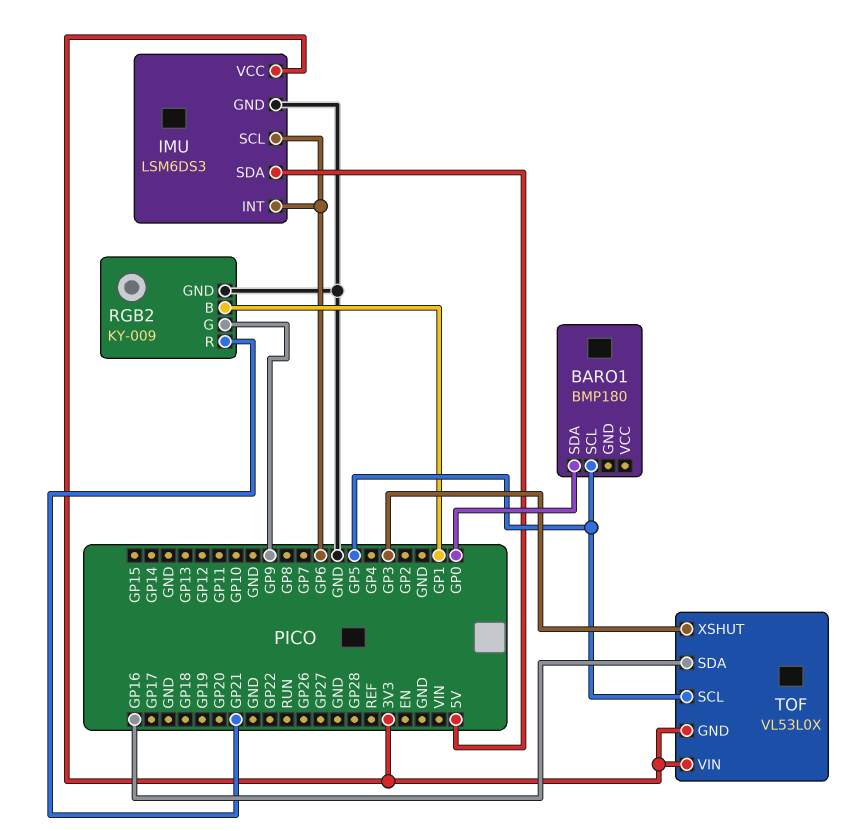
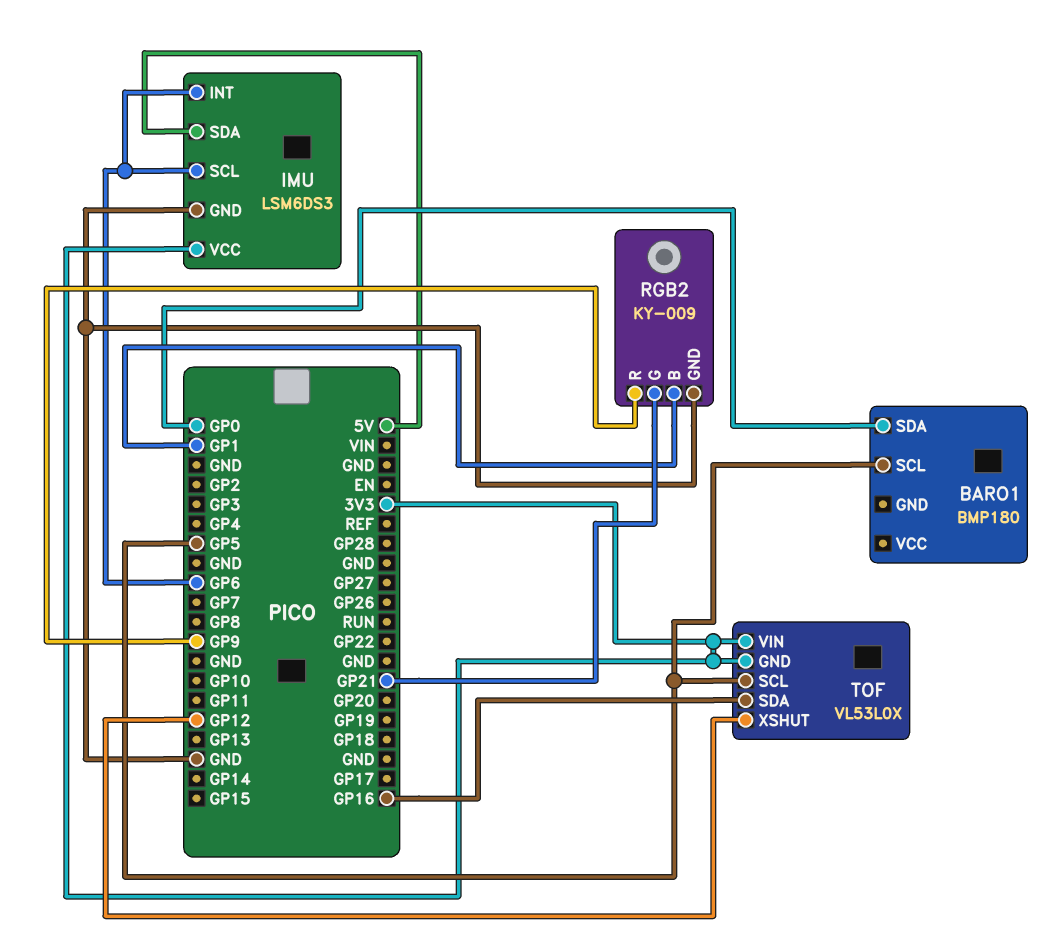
RGB2 pin G: GP9 -> GP21
RGB2 pin R: GP21 -> GP9
TOF pin XSHUT: GP3 -> GP12

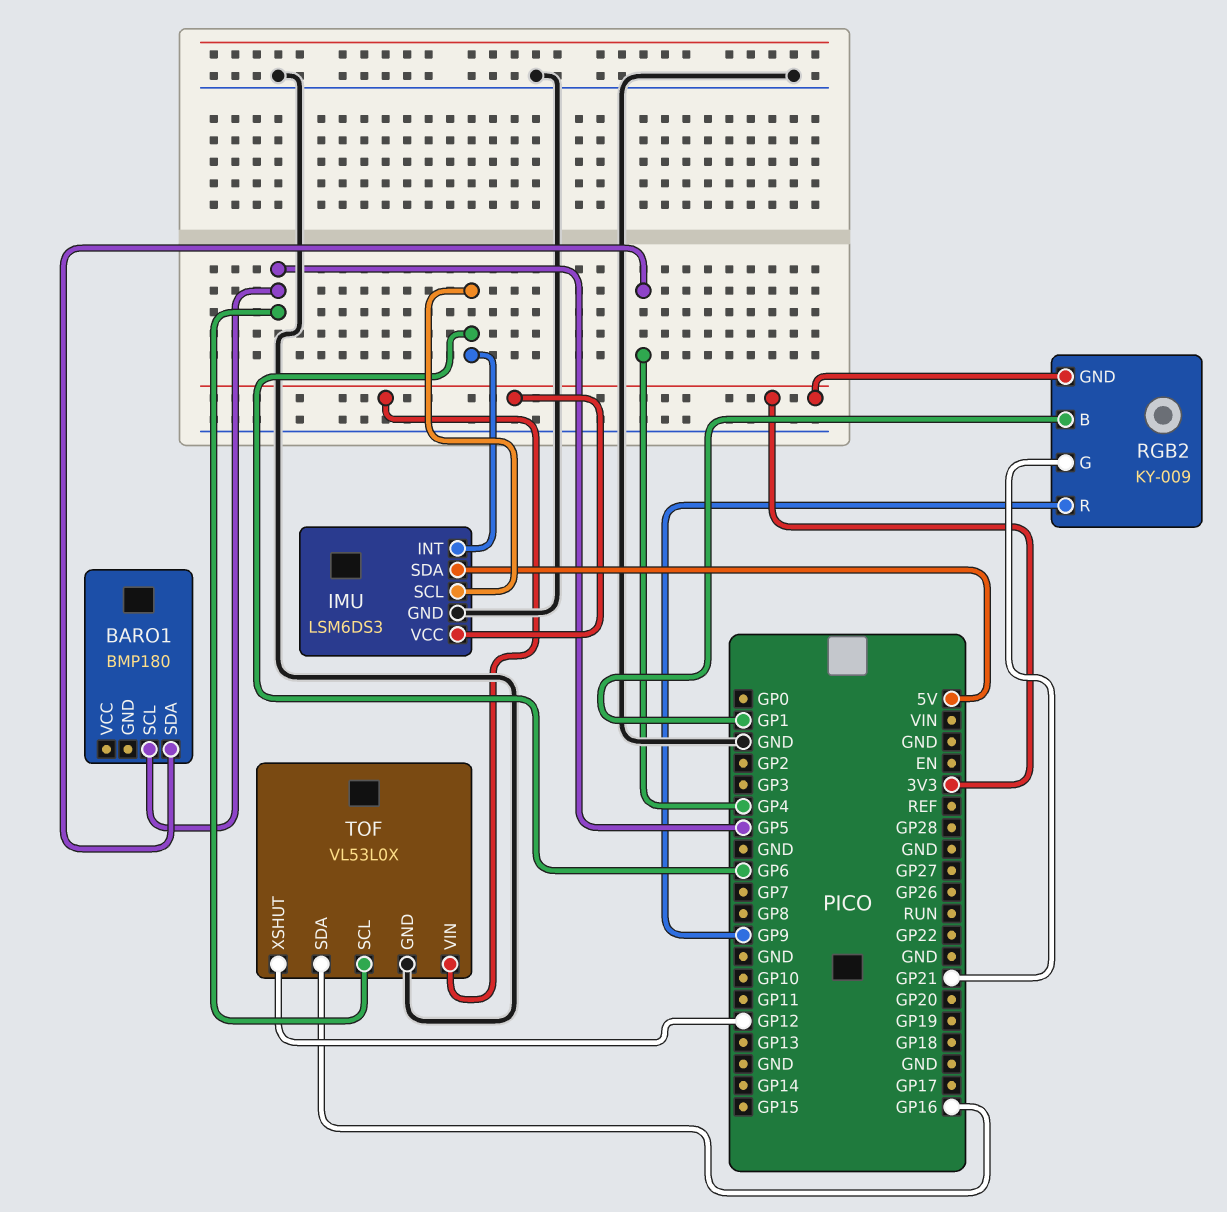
BARO1 pin SDA: GP0 -> GP4
RGB2 pin GND: GND -> 3V3
TOF pin GND: 3V3 -> GND

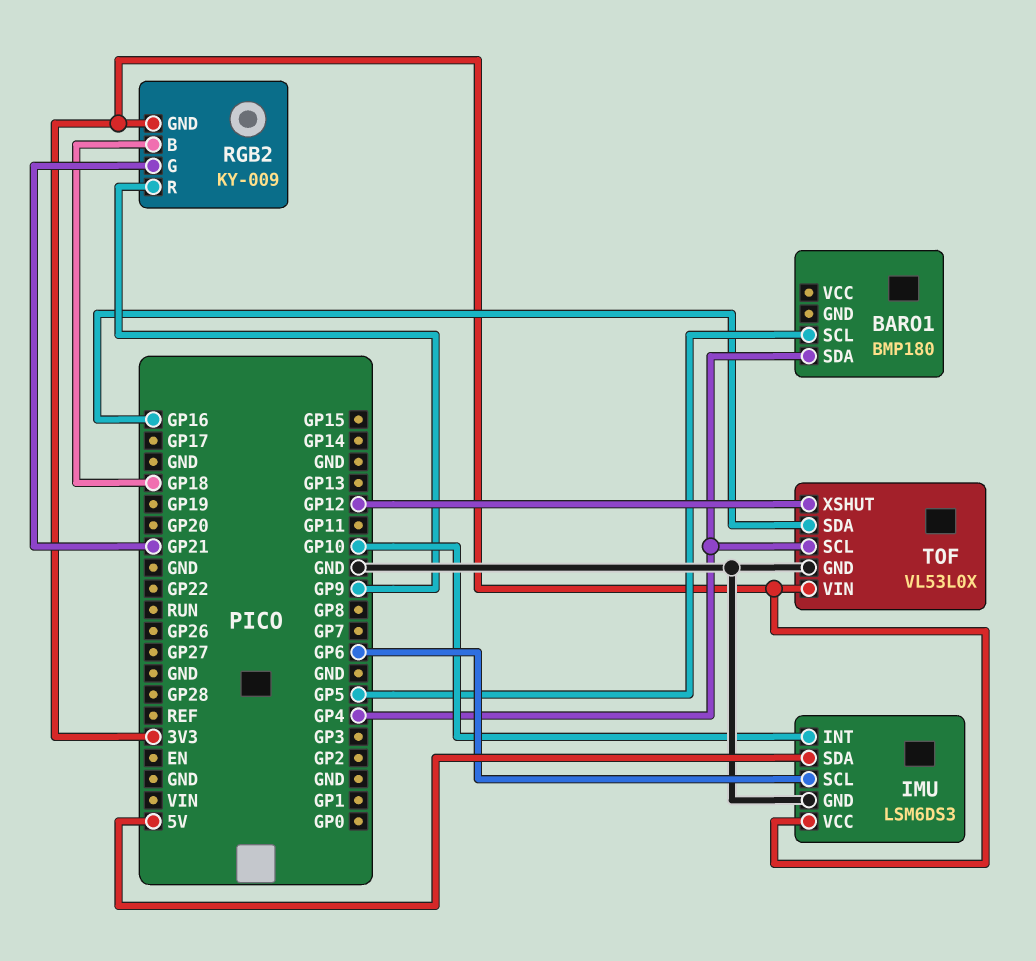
IMU pin INT: GP6 -> GP10
RGB2 pin B: GP1 -> GP18
TOF pin SCL: GP5 -> GP4

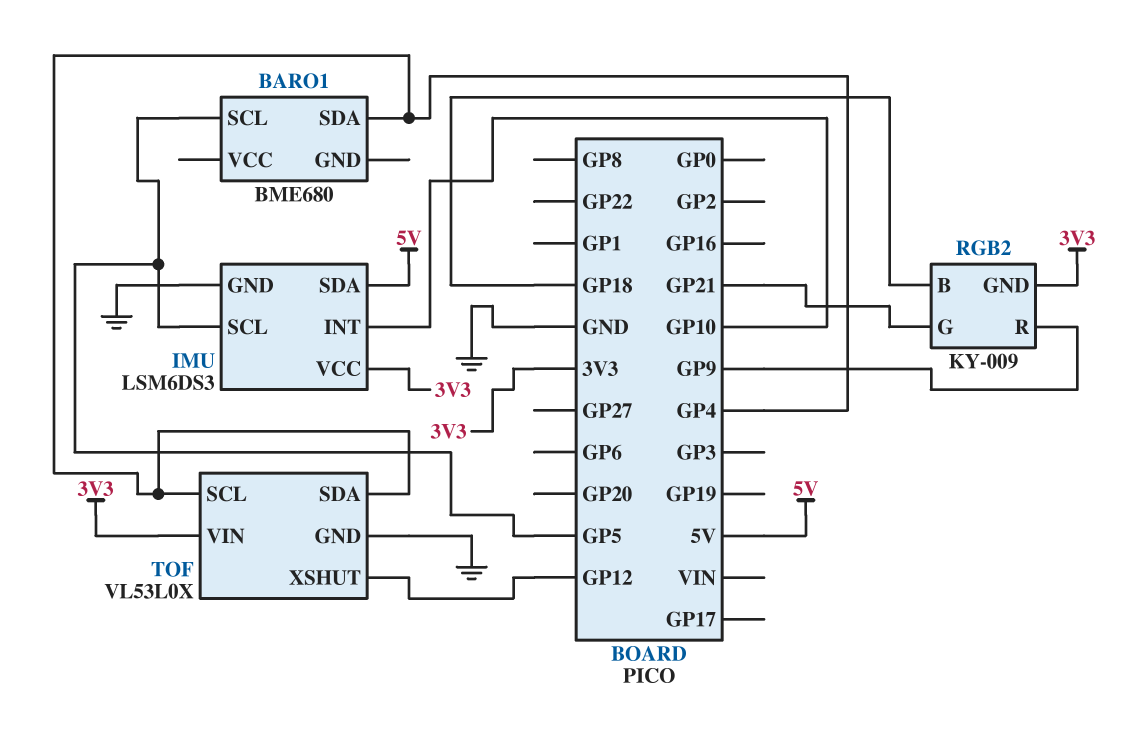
BARO1: BMP180 -> BME680
IMU pin SCL: GP6 -> GP5
TOF pin SDA: GP16 -> GP4

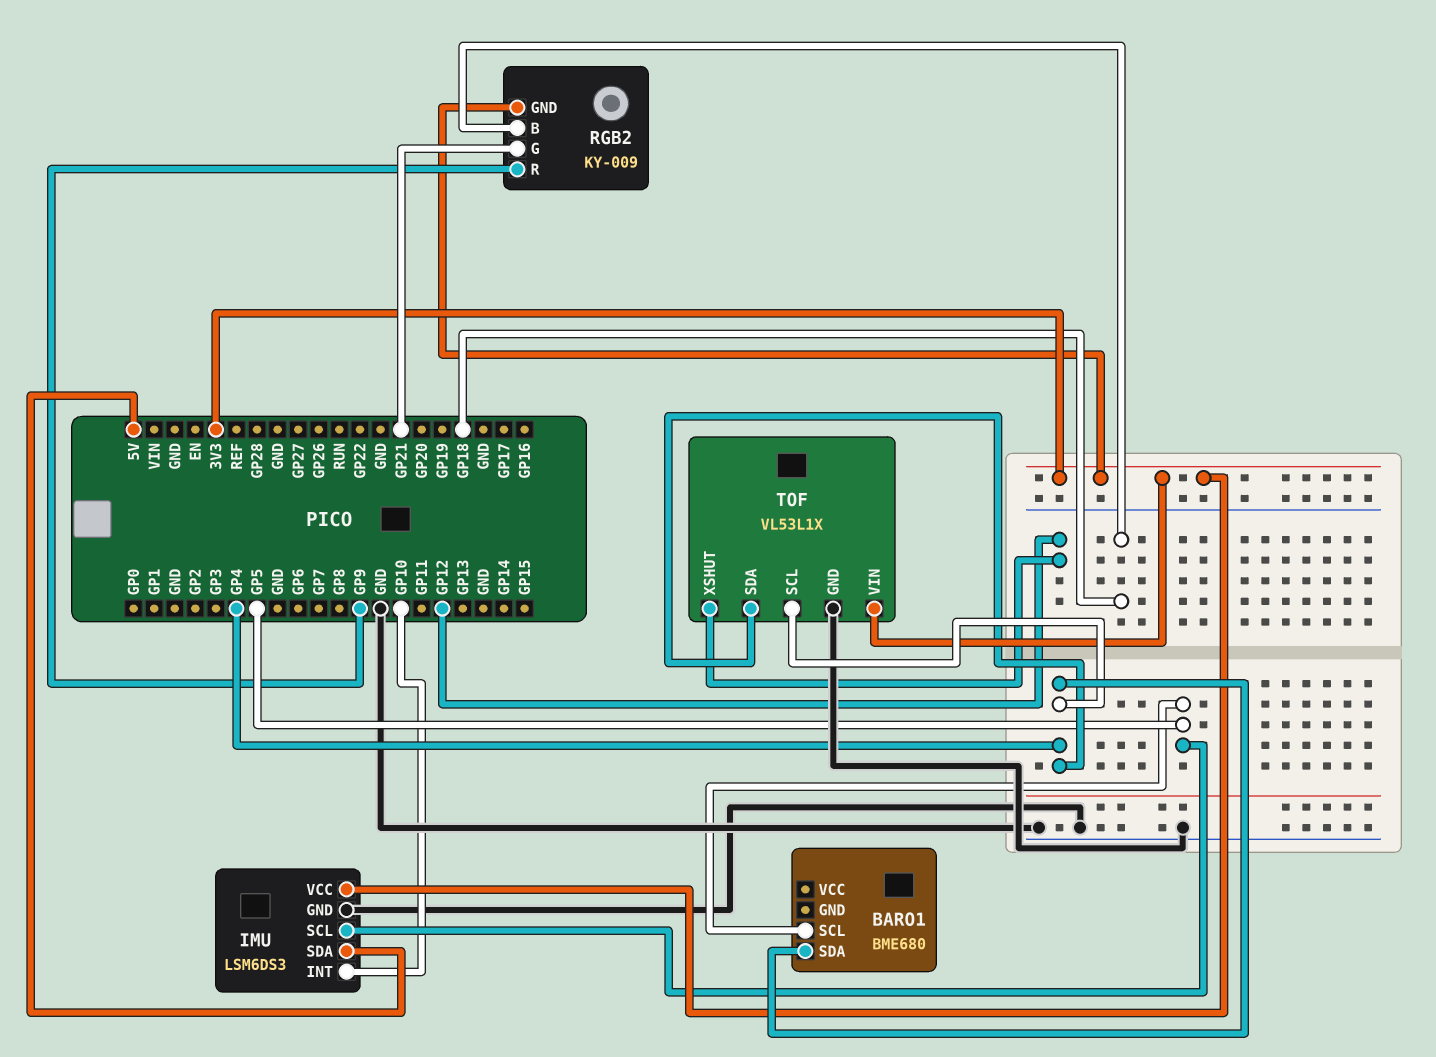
TOF: VL53L0X -> VL53L1X

